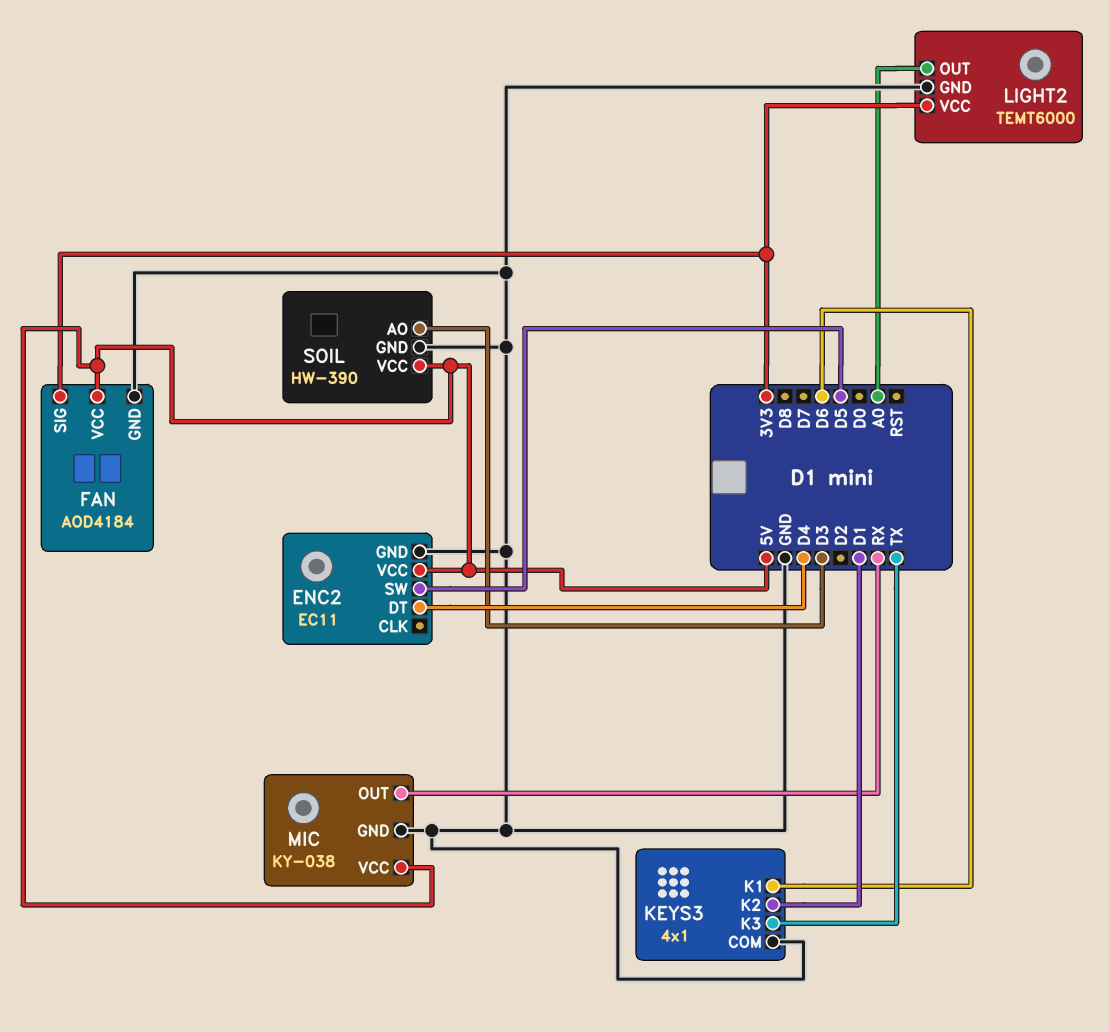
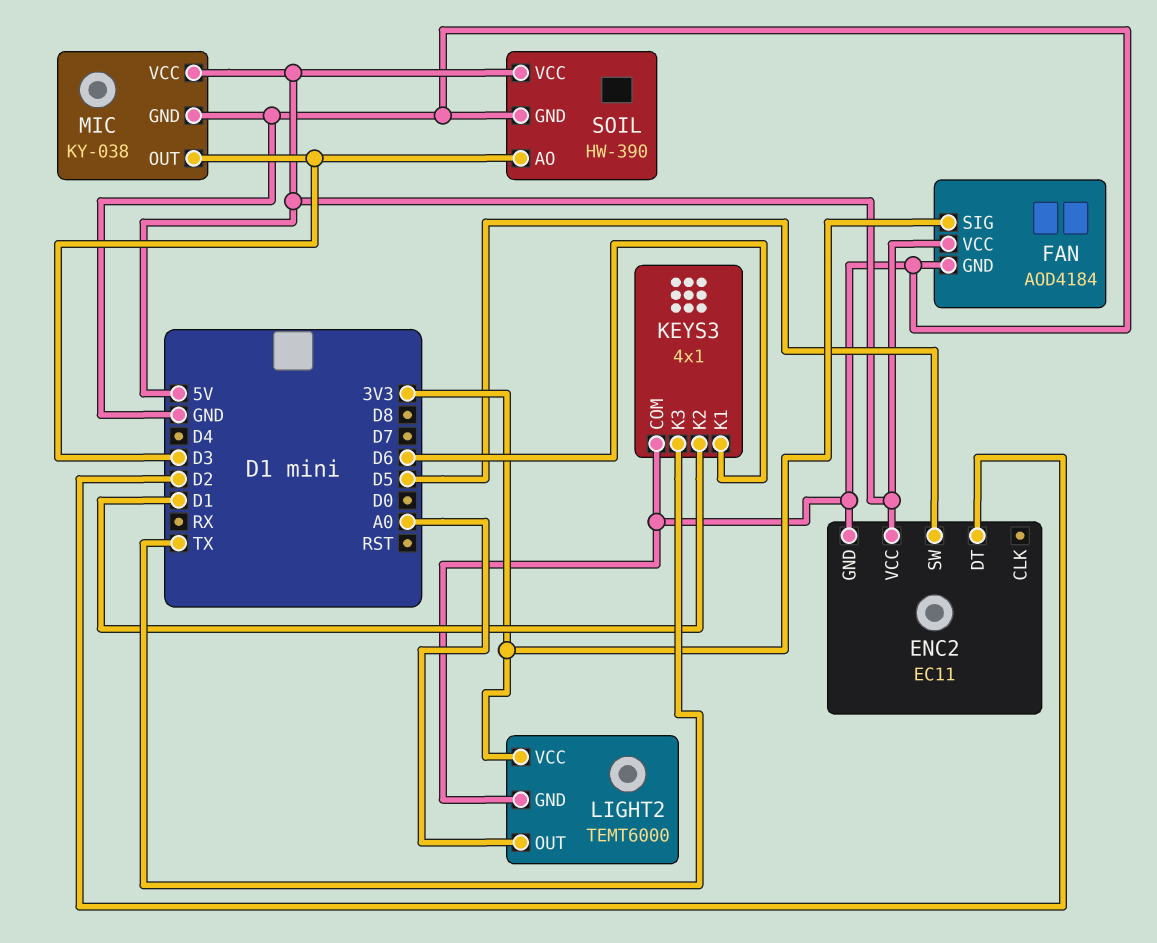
ENC2 pin DT: D4 -> D2
MIC pin OUT: RX -> D3

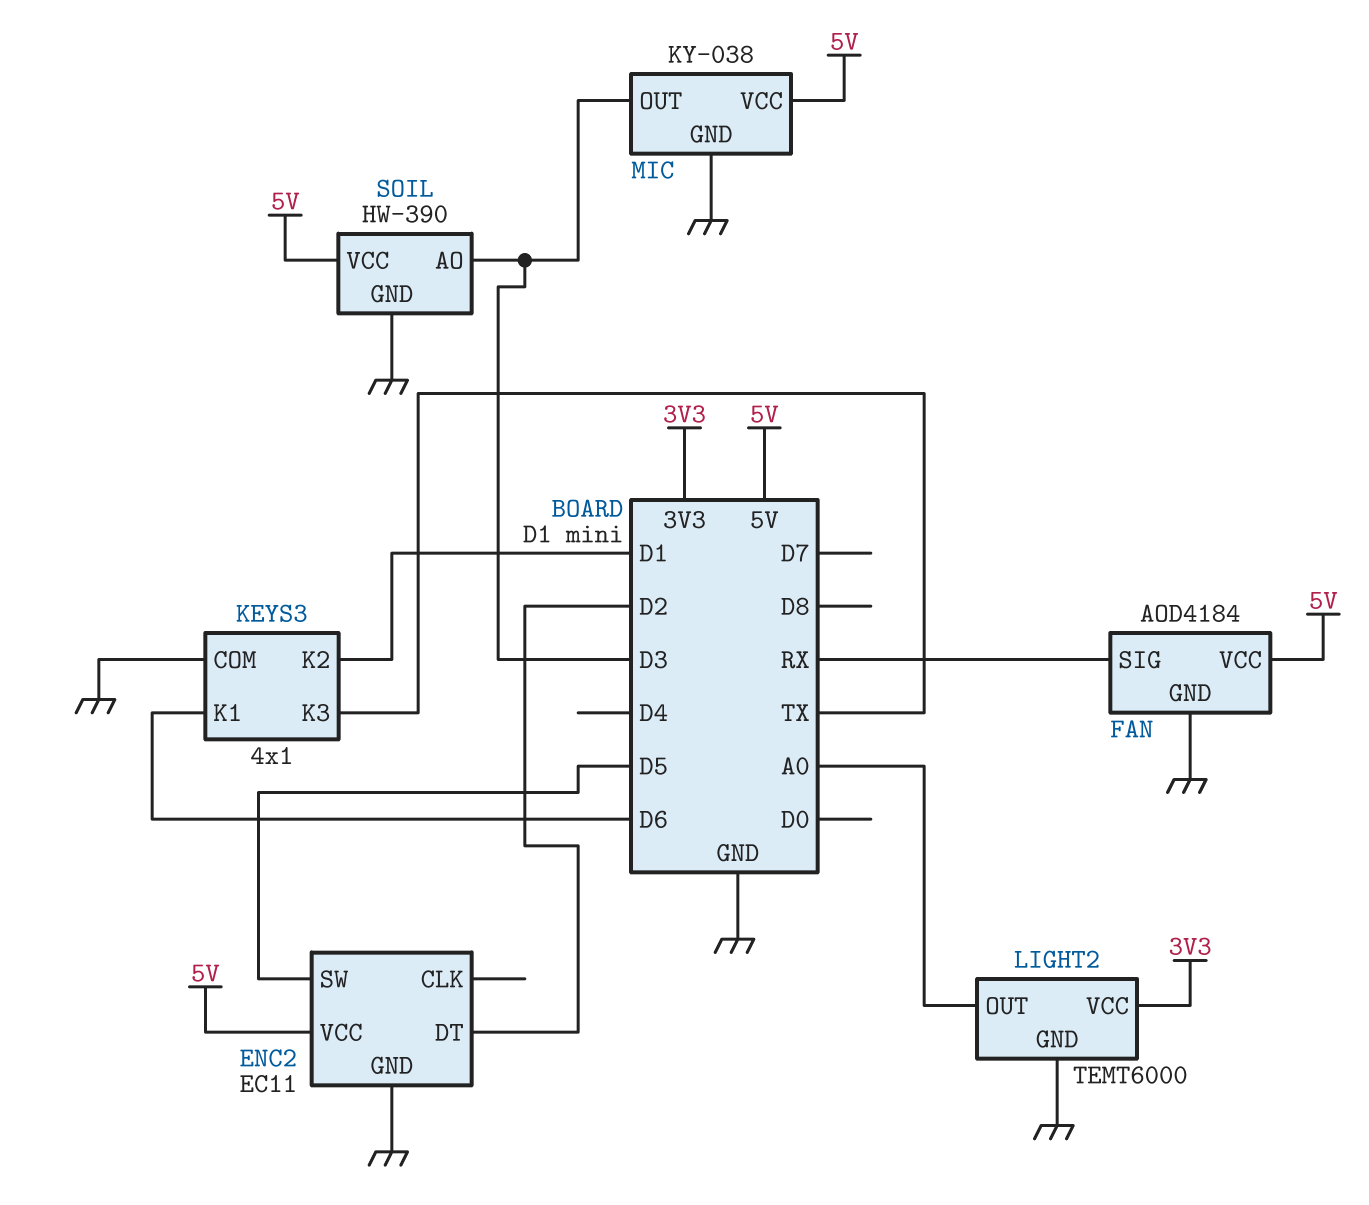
FAN pin SIG: 3V3 -> RX

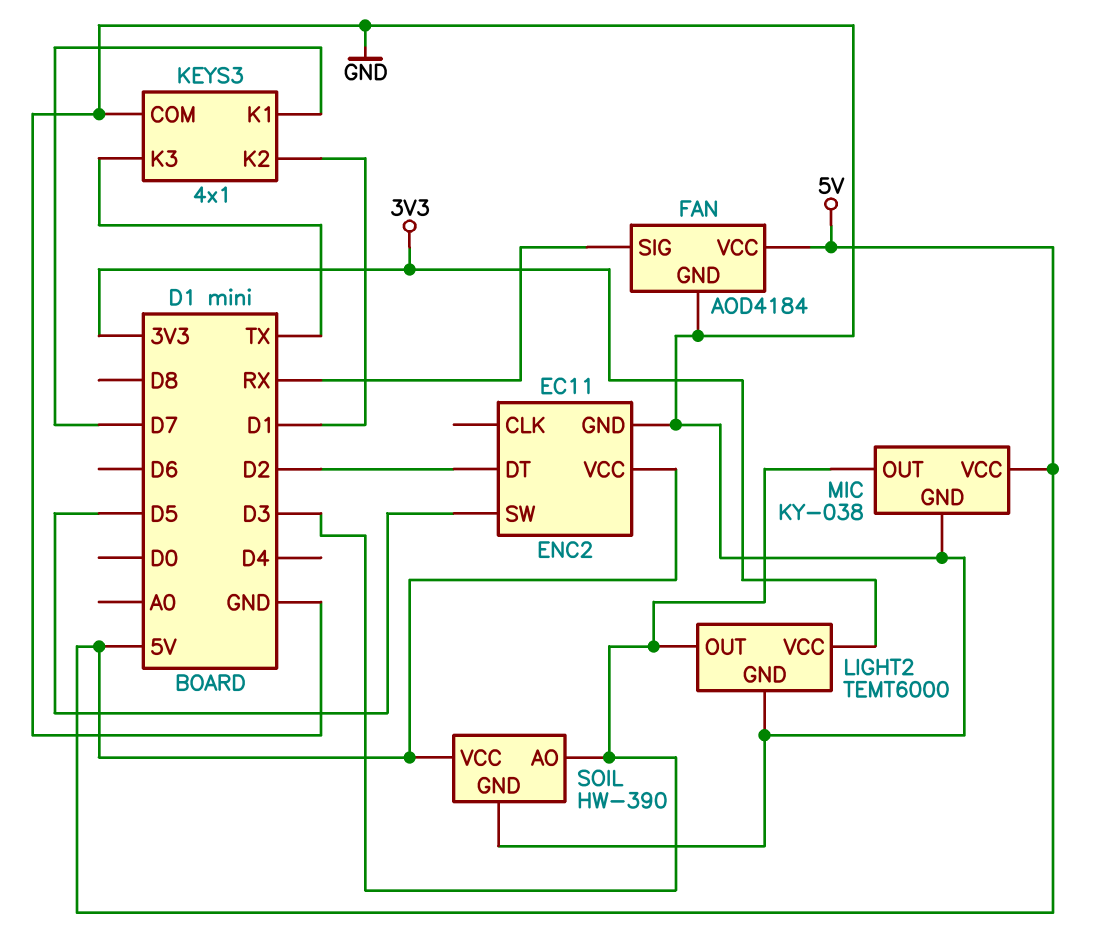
KEYS3 pin K1: D6 -> D7
LIGHT2 pin OUT: A0 -> D3

